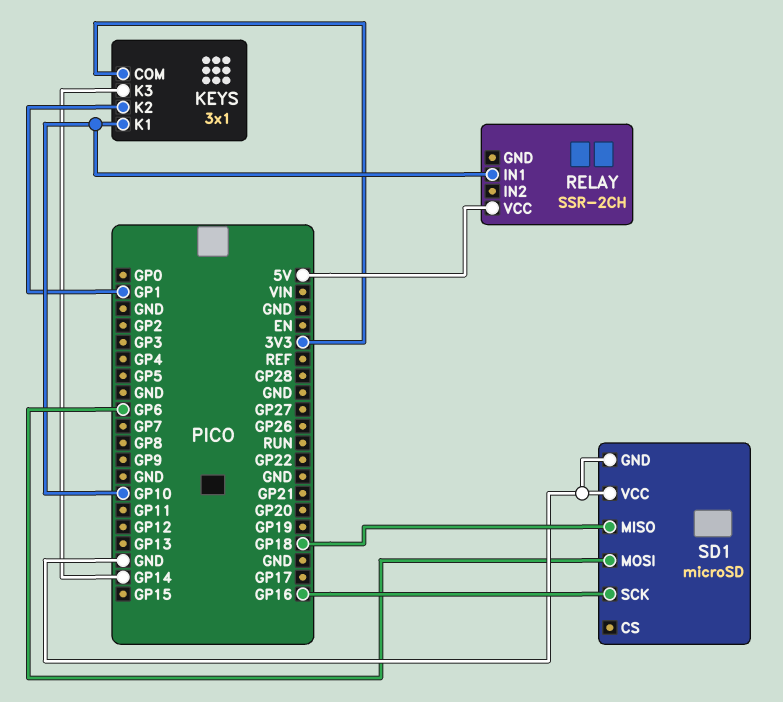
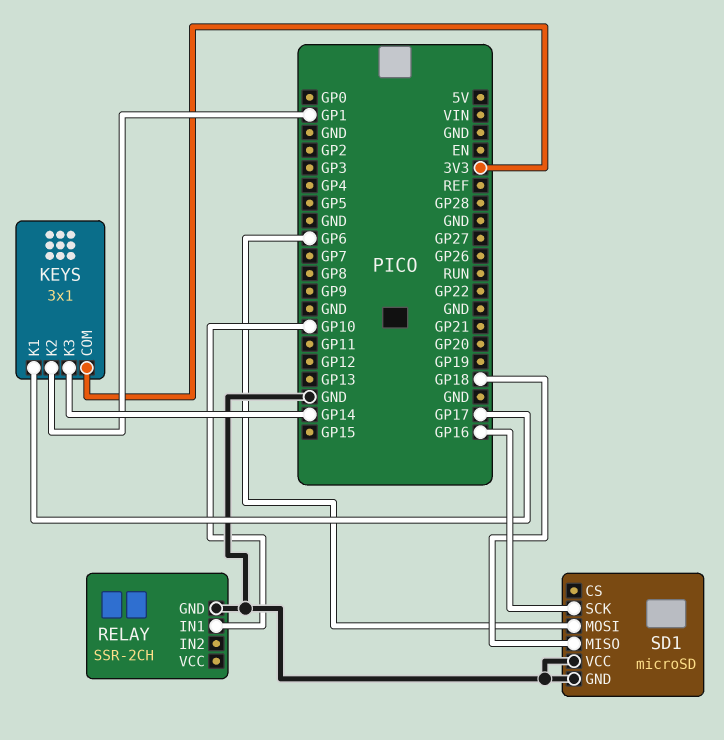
KEYS pin K1: GP10 -> GP17
RELAY pin GND: none -> GND
RELAY pin VCC: 5V -> none

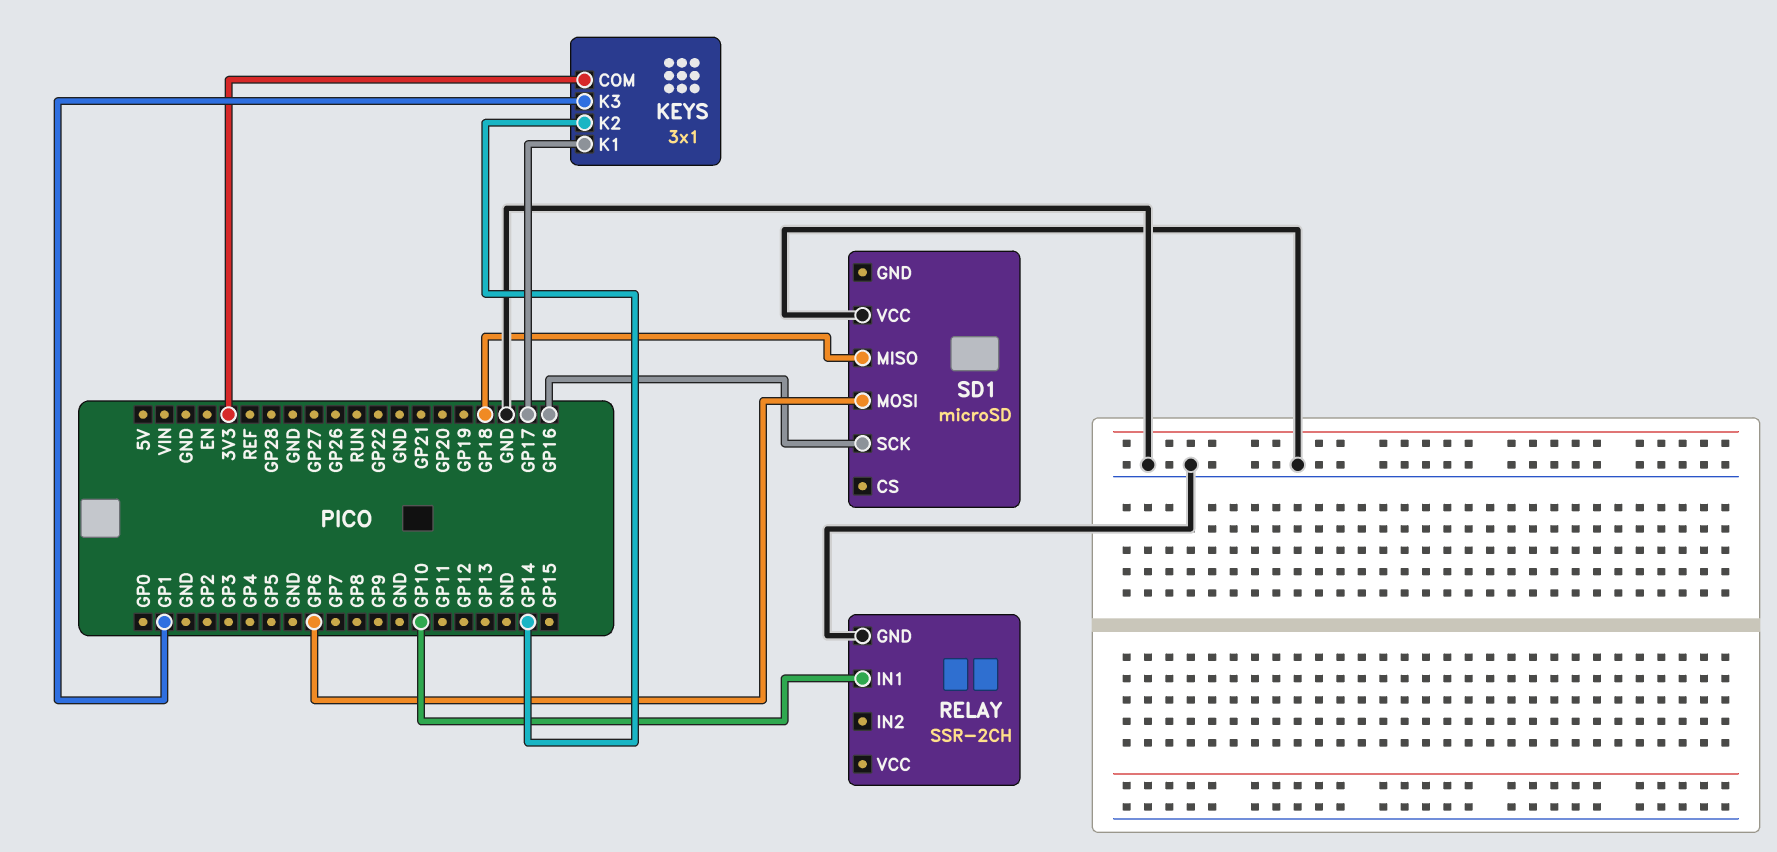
KEYS pin K2: GP1 -> GP14
KEYS pin K3: GP14 -> GP1
SD1 pin GND: GND -> none

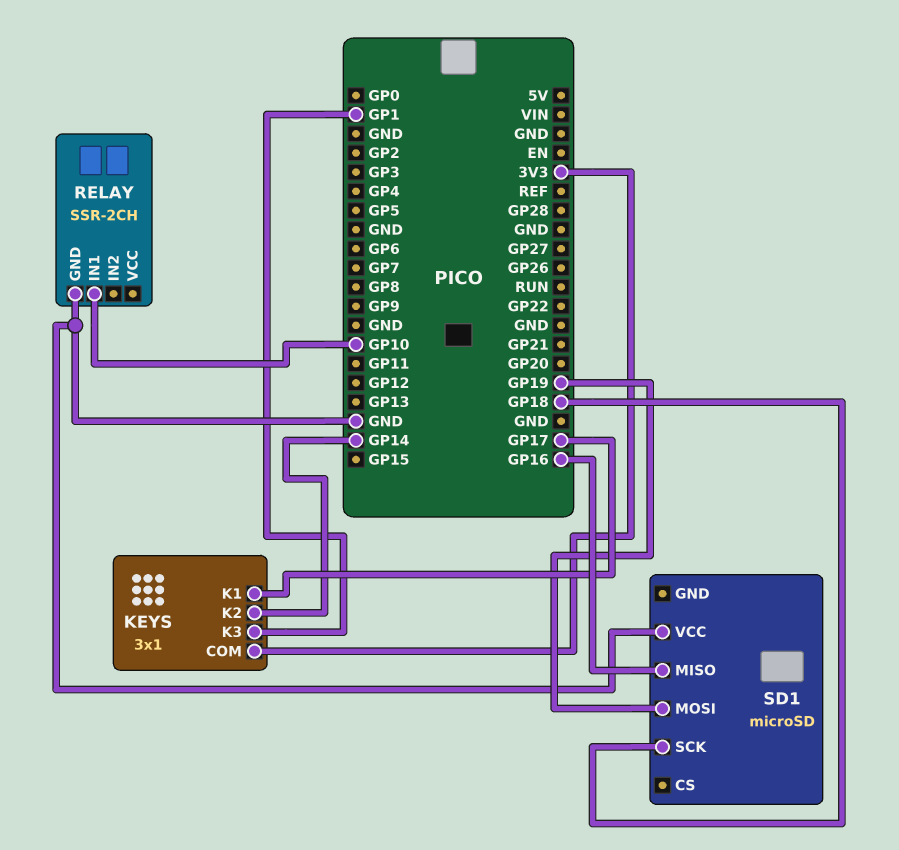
SD1 pin MISO: GP18 -> GP16
SD1 pin MOSI: GP6 -> GP19
SD1 pin SCK: GP16 -> GP18

